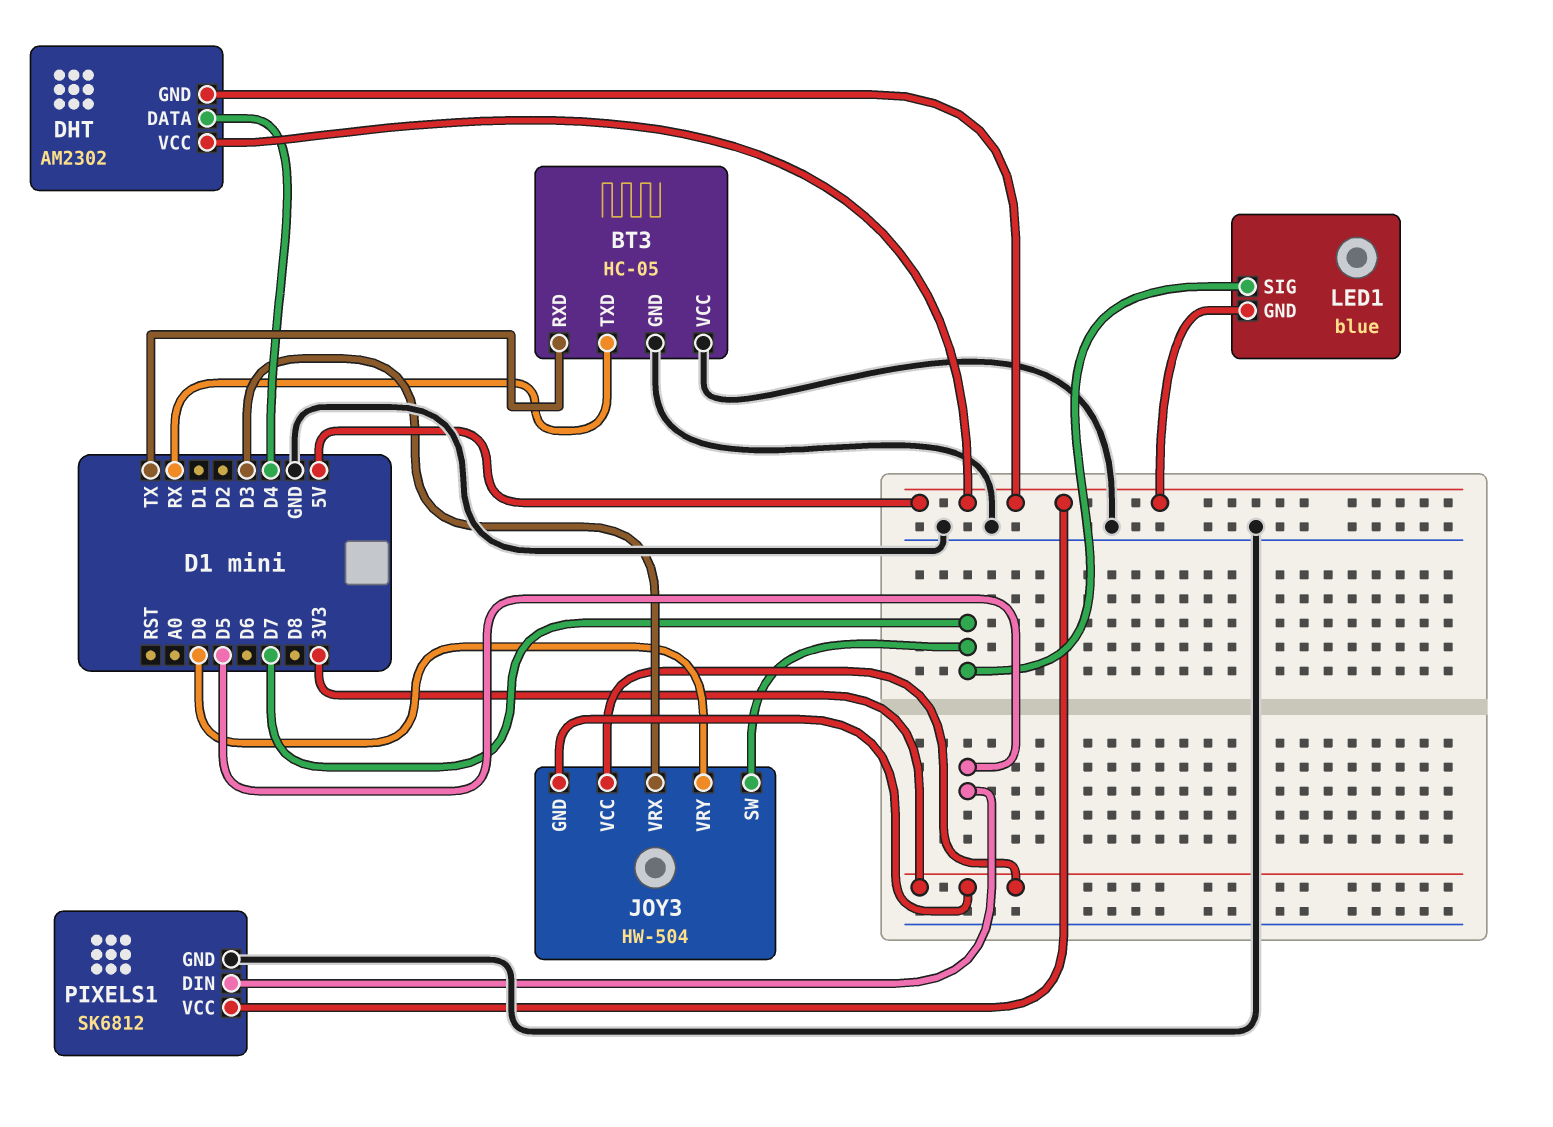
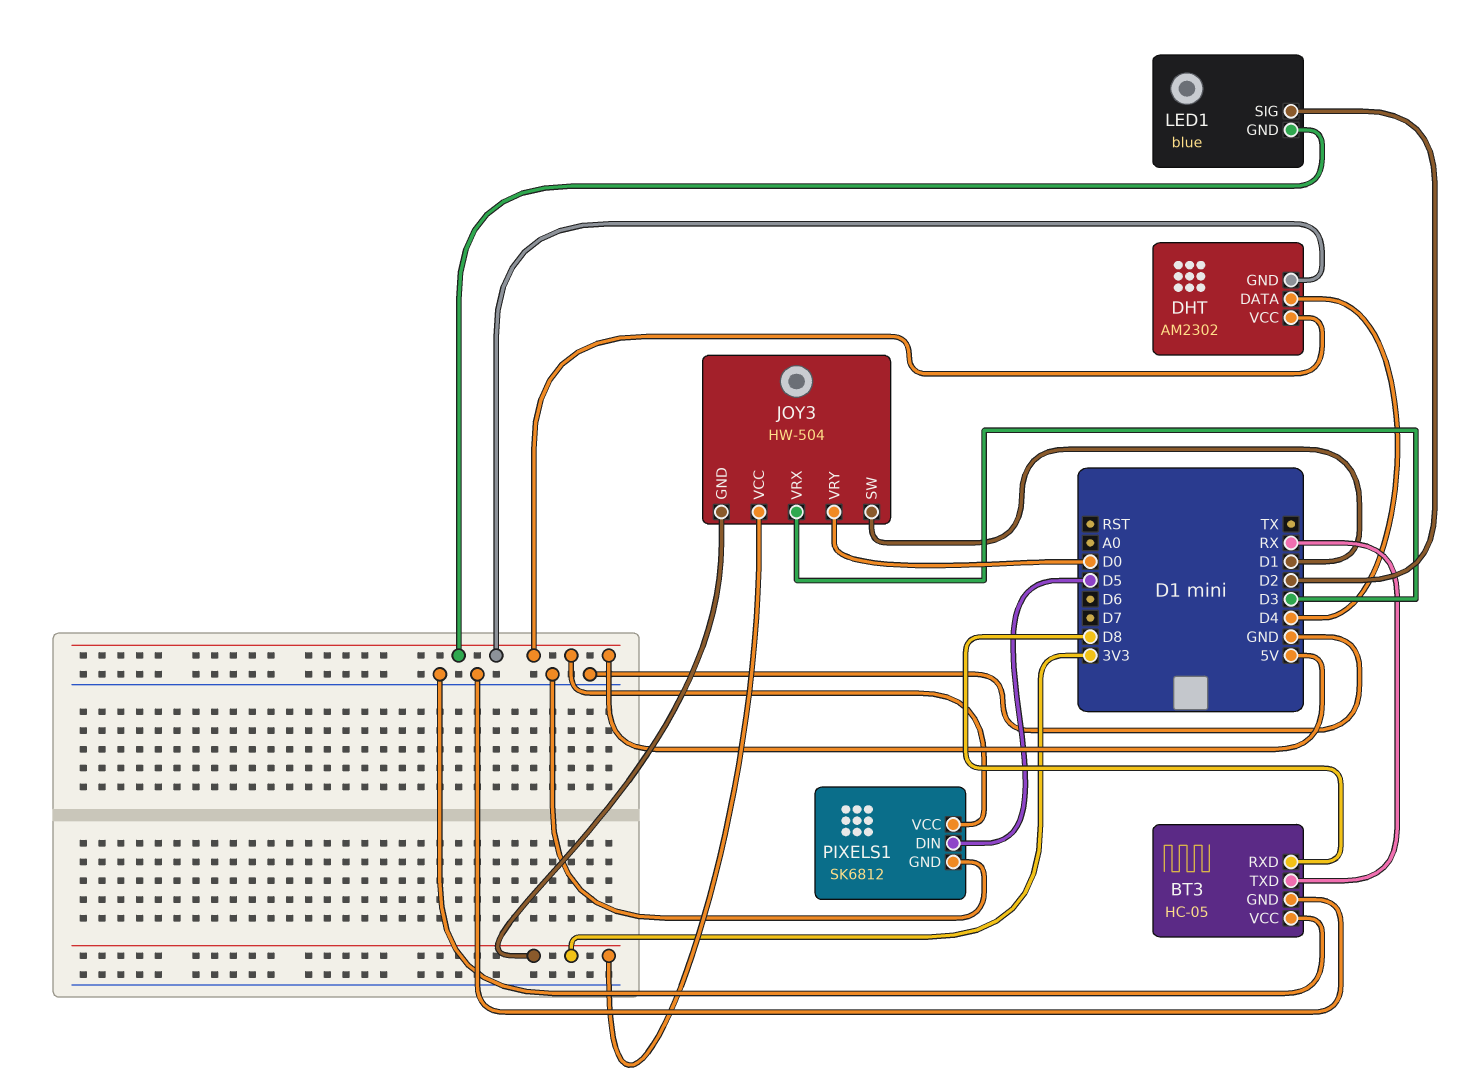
BT3 pin RXD: TX -> D8
JOY3 pin SW: D7 -> D1
LED1 pin SIG: D7 -> D2

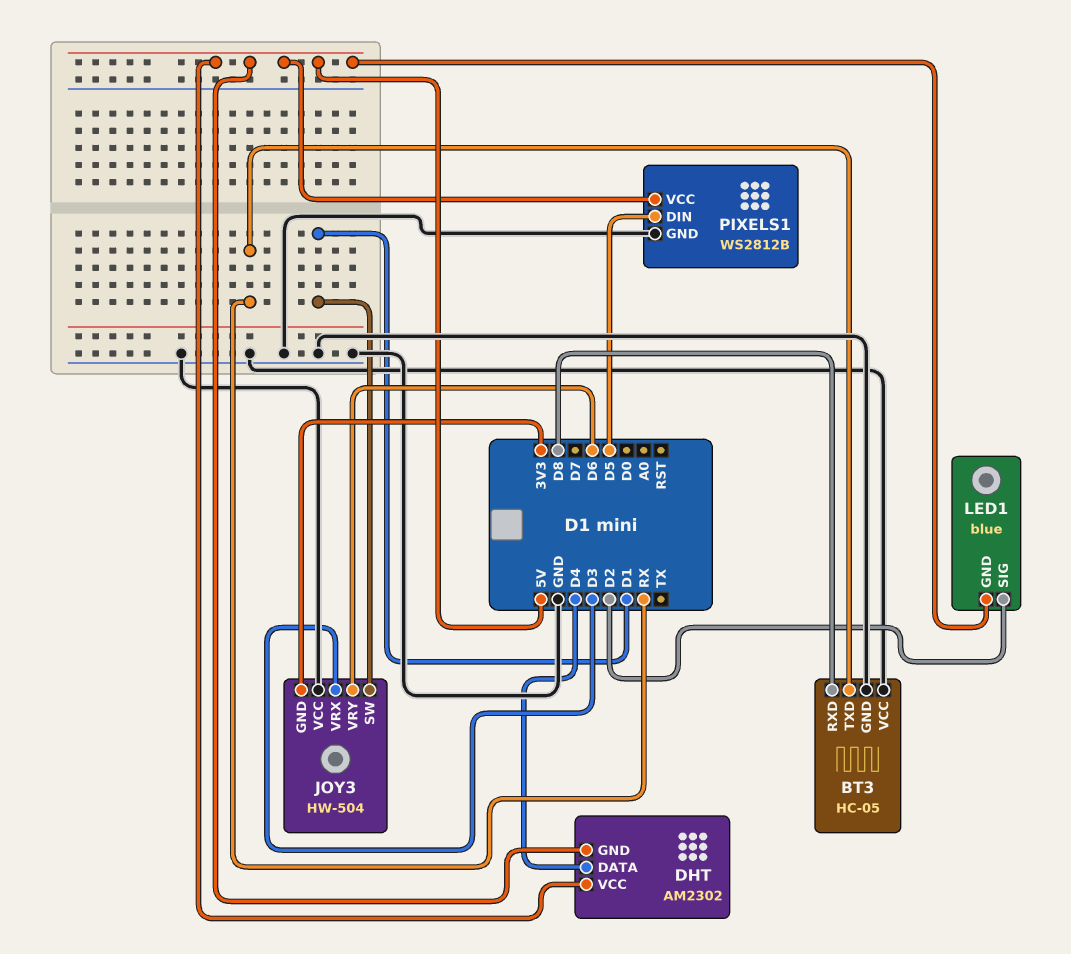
JOY3 pin VCC: 3V3 -> GND
JOY3 pin VRY: D0 -> D6
PIXELS1: SK6812 -> WS2812B

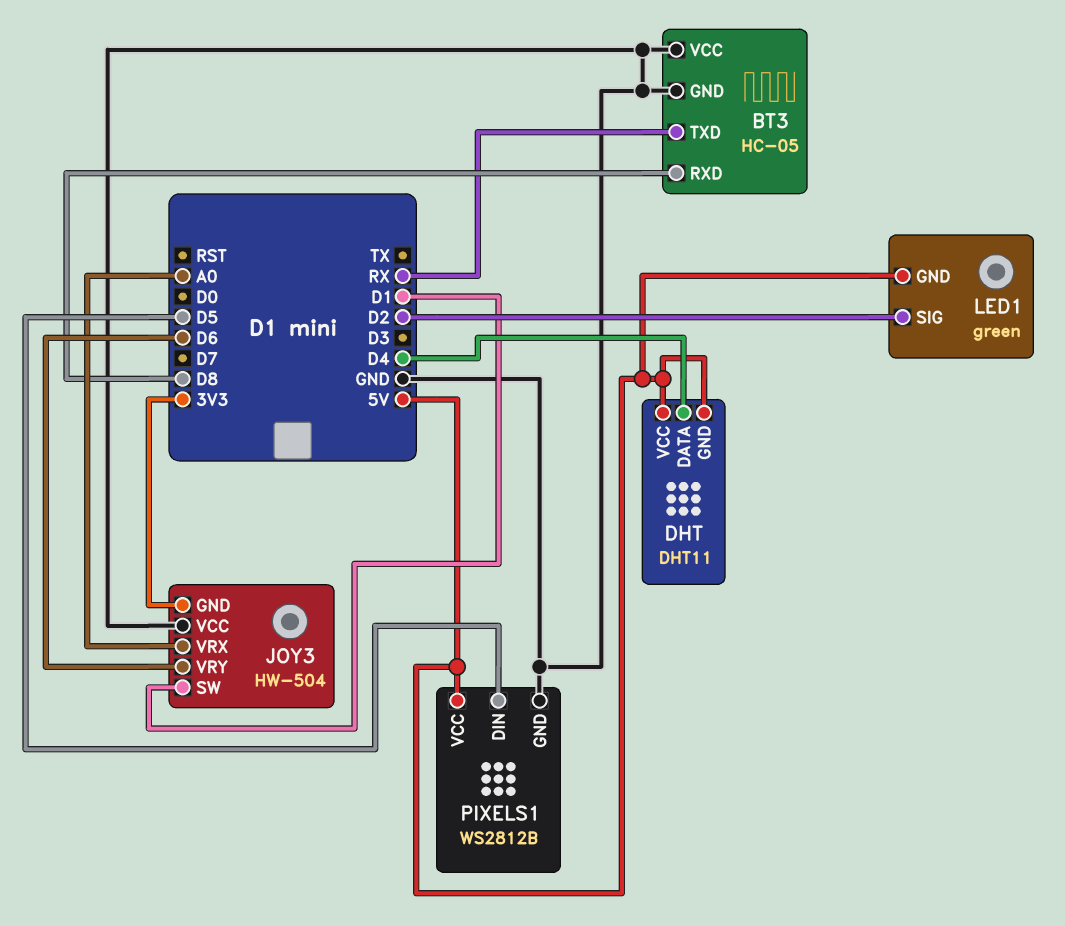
DHT: AM2302 -> DHT11
JOY3 pin VRX: D3 -> A0
LED1: blue -> green

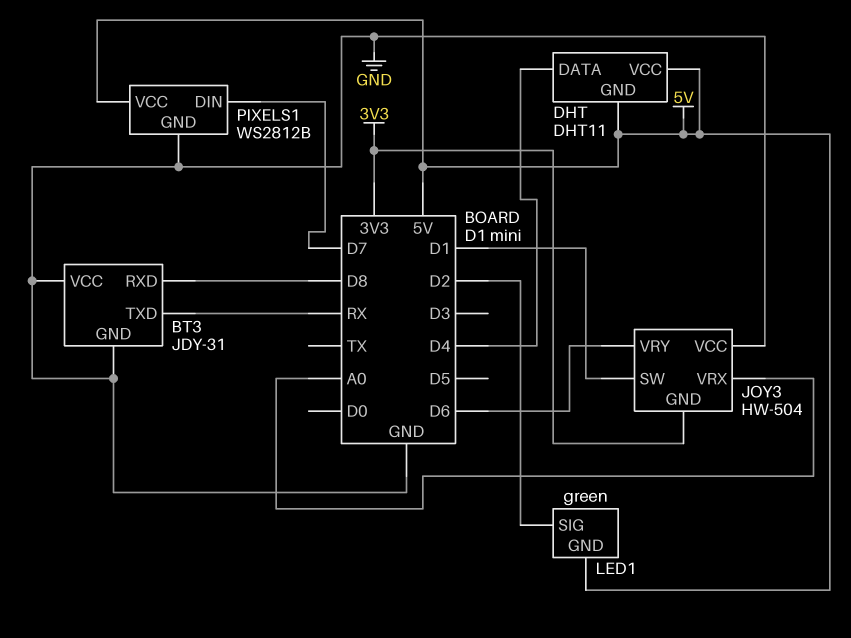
BT3: HC-05 -> JDY-31
PIXELS1 pin DIN: D5 -> D7

